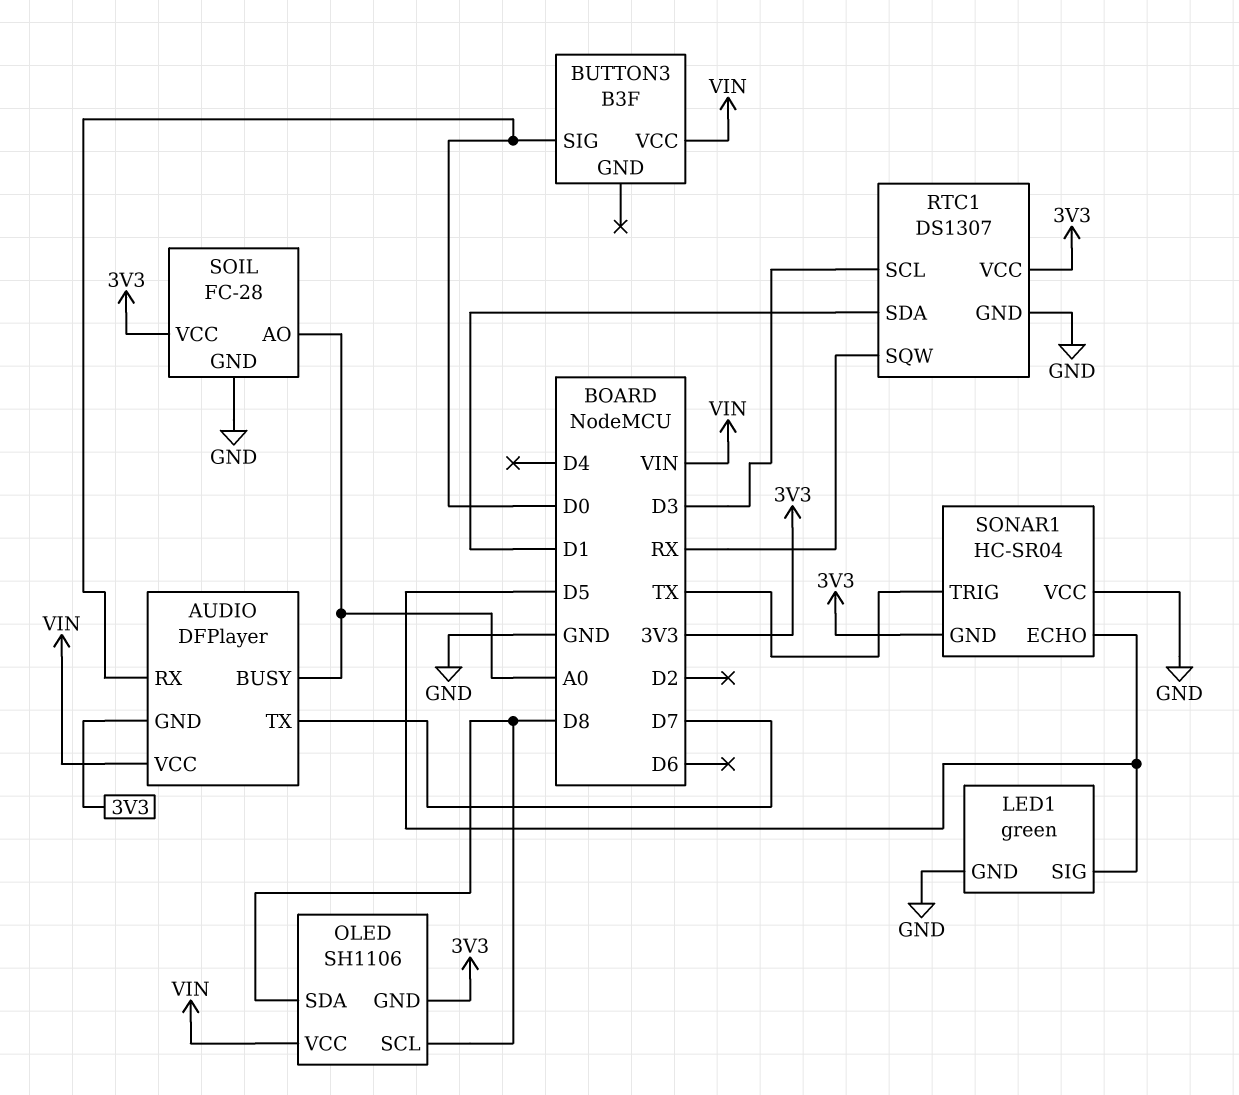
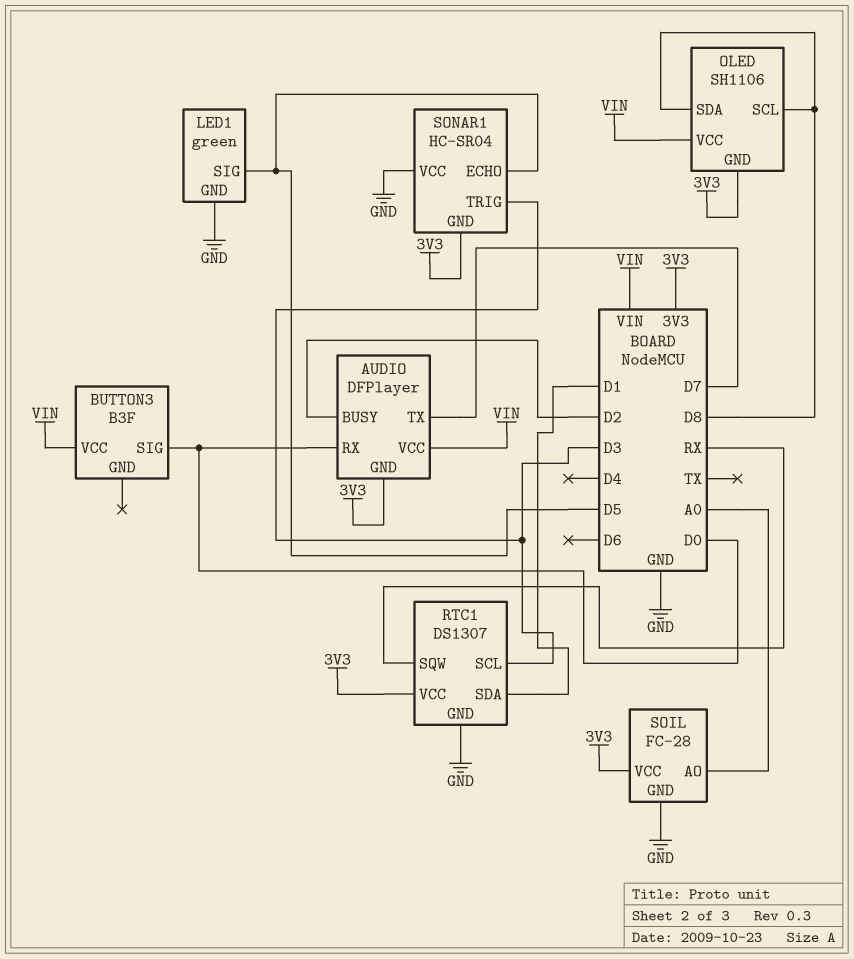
AUDIO pin BUSY: A0 -> D2
SONAR1 pin TRIG: TX -> D3

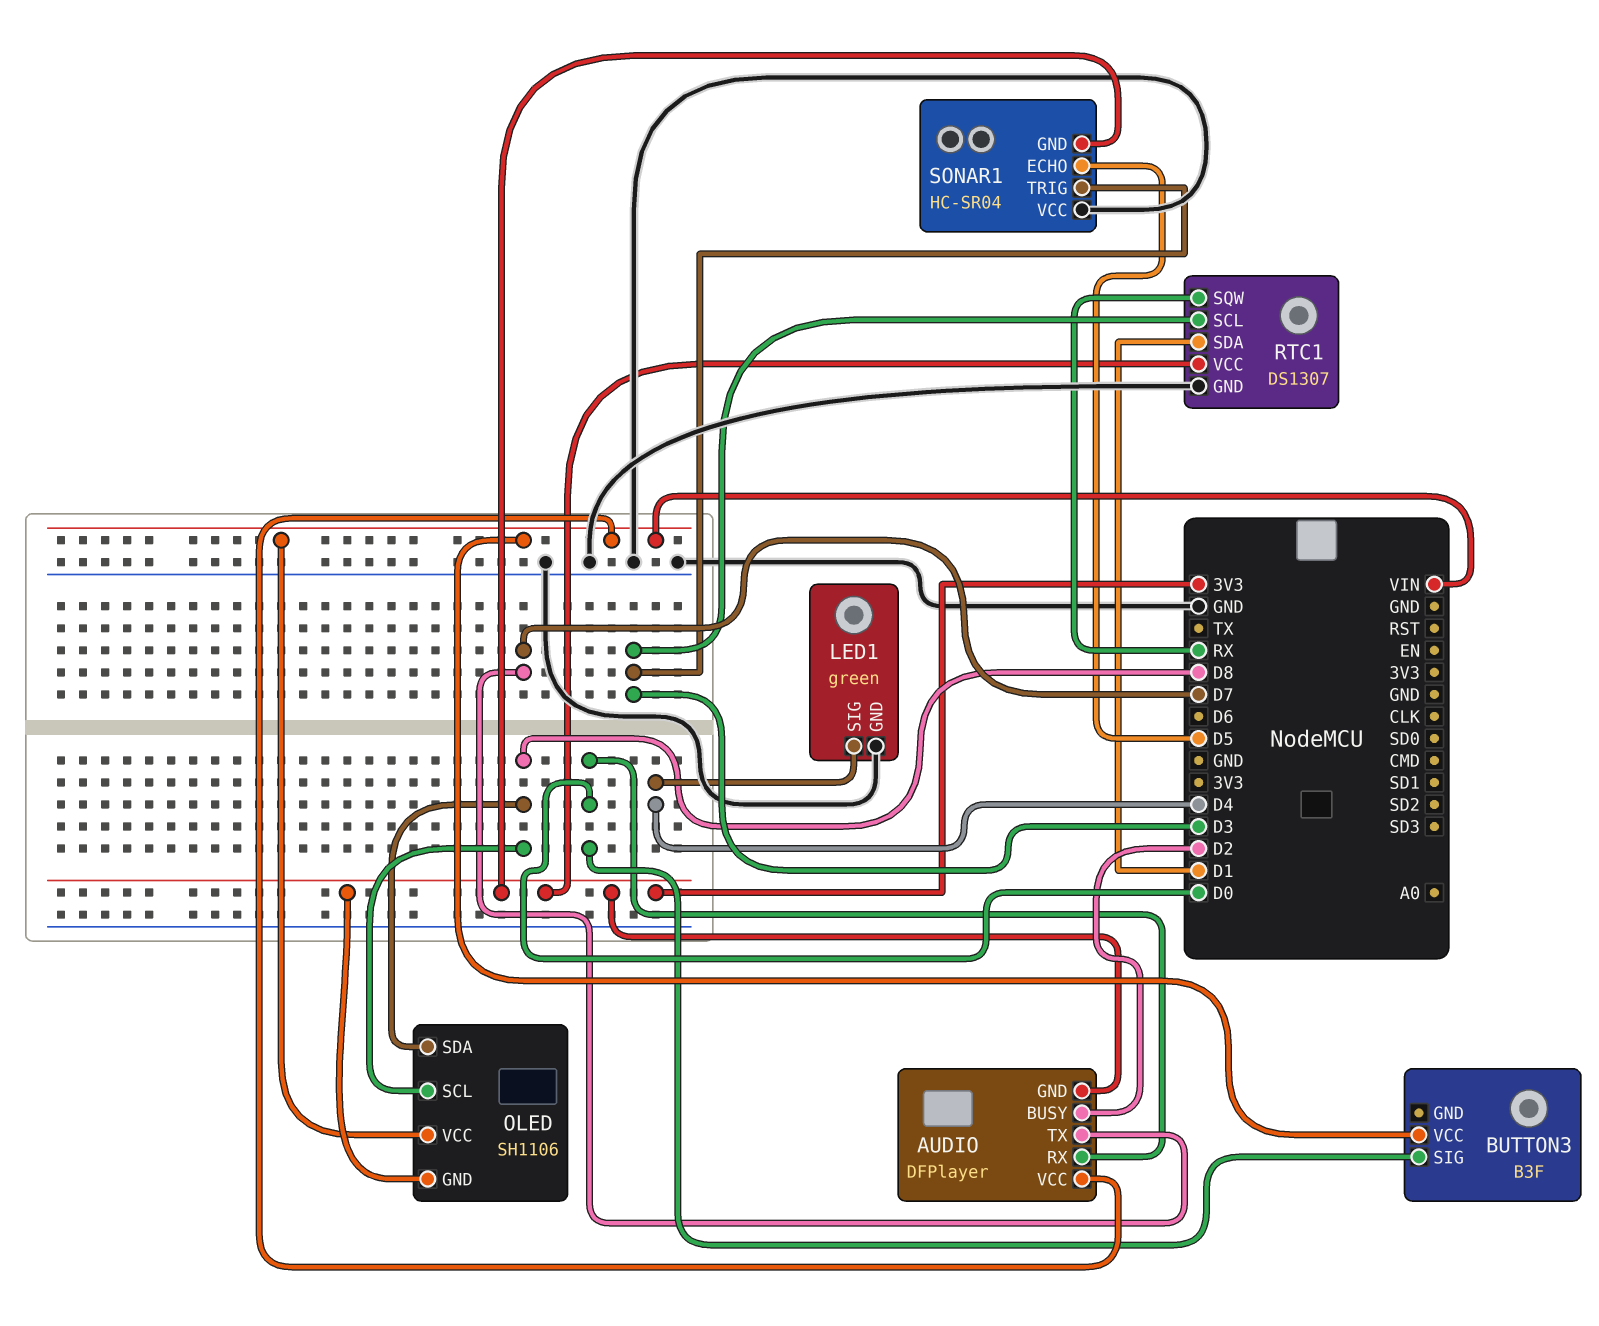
LED1 pin SIG: D5 -> D4
SOIL: FC-28 -> none
SOIL pin AO: A0 -> none
SOIL pin GND: GND -> none
SOIL pin VCC: 3V3 -> none

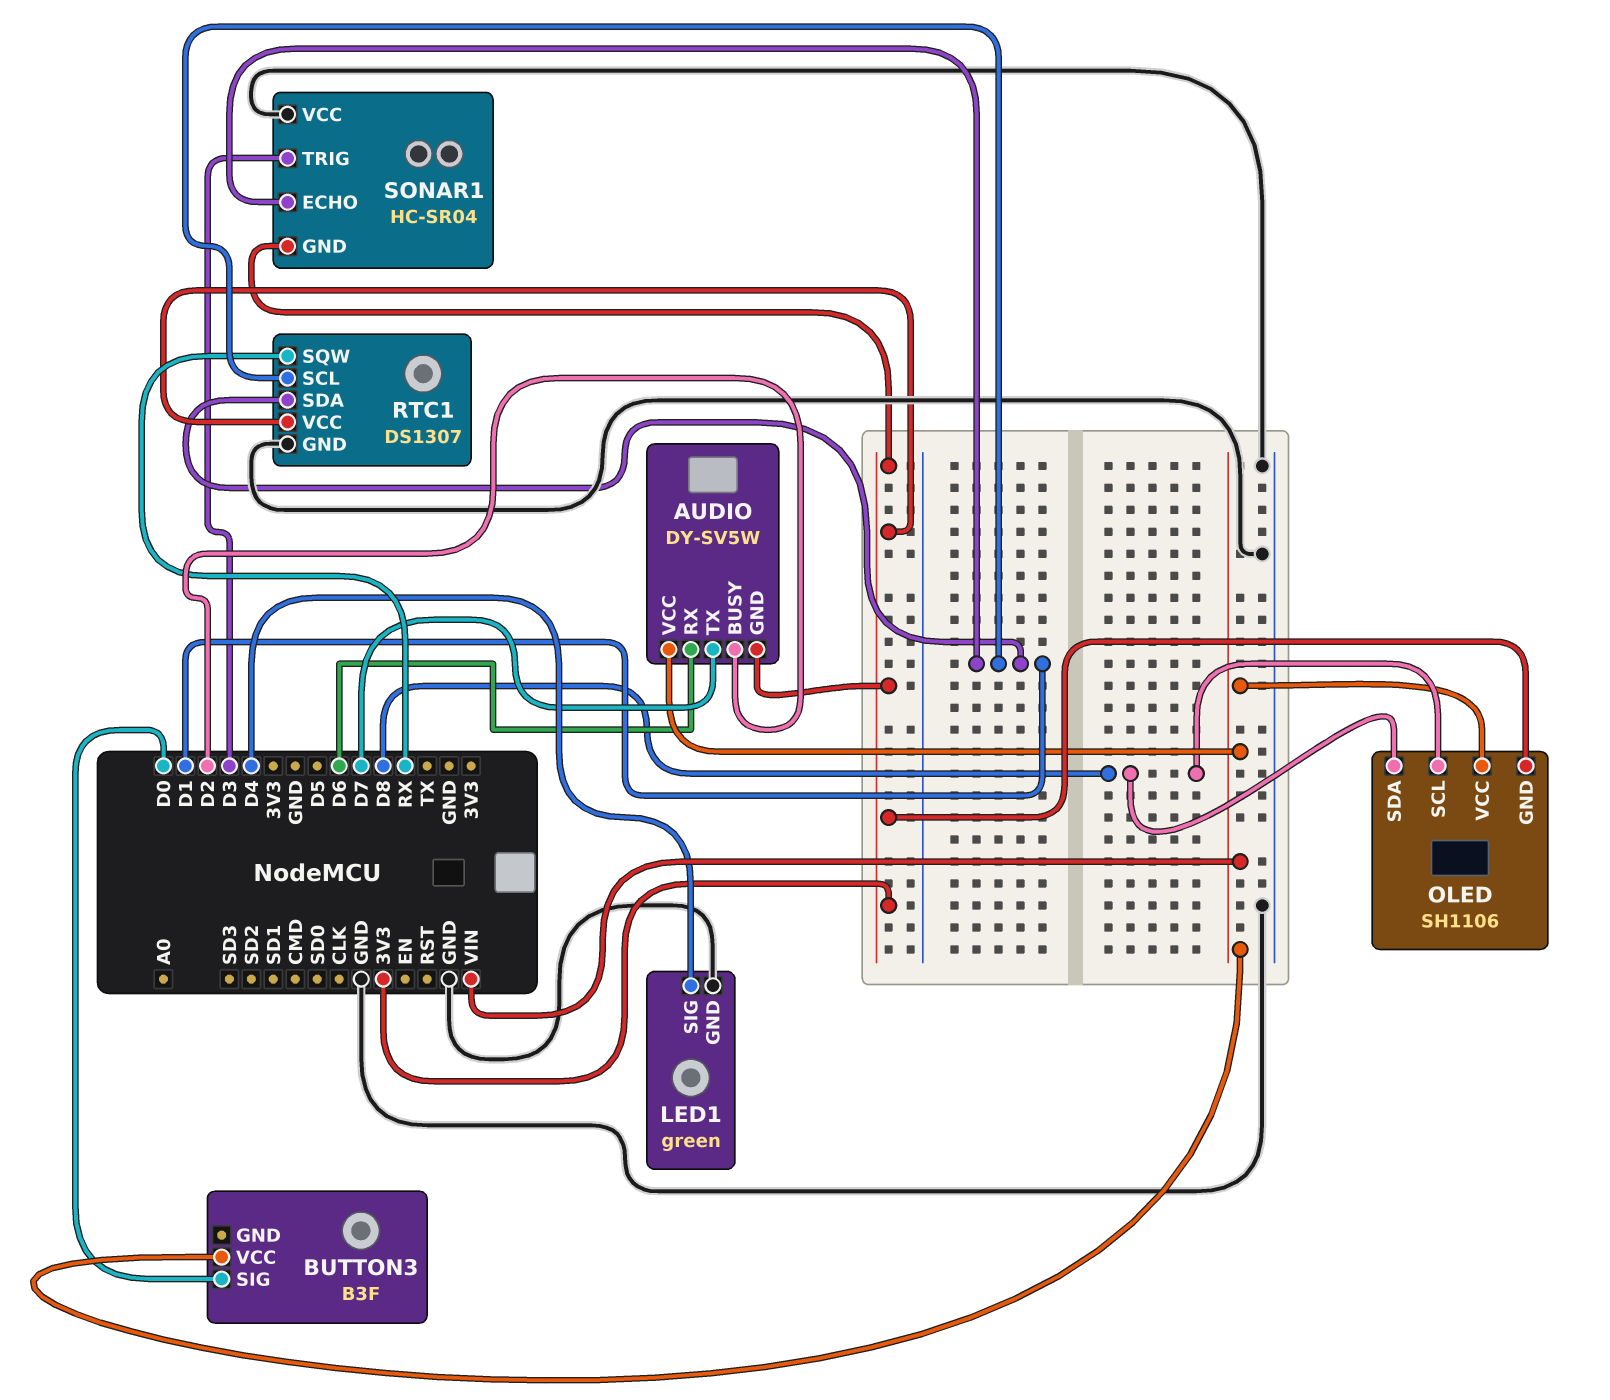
AUDIO: DFPlayer -> DY-SV5W
AUDIO pin RX: D0 -> D6
RTC1 pin SCL: D3 -> D1
SONAR1 pin ECHO: D5 -> D1

